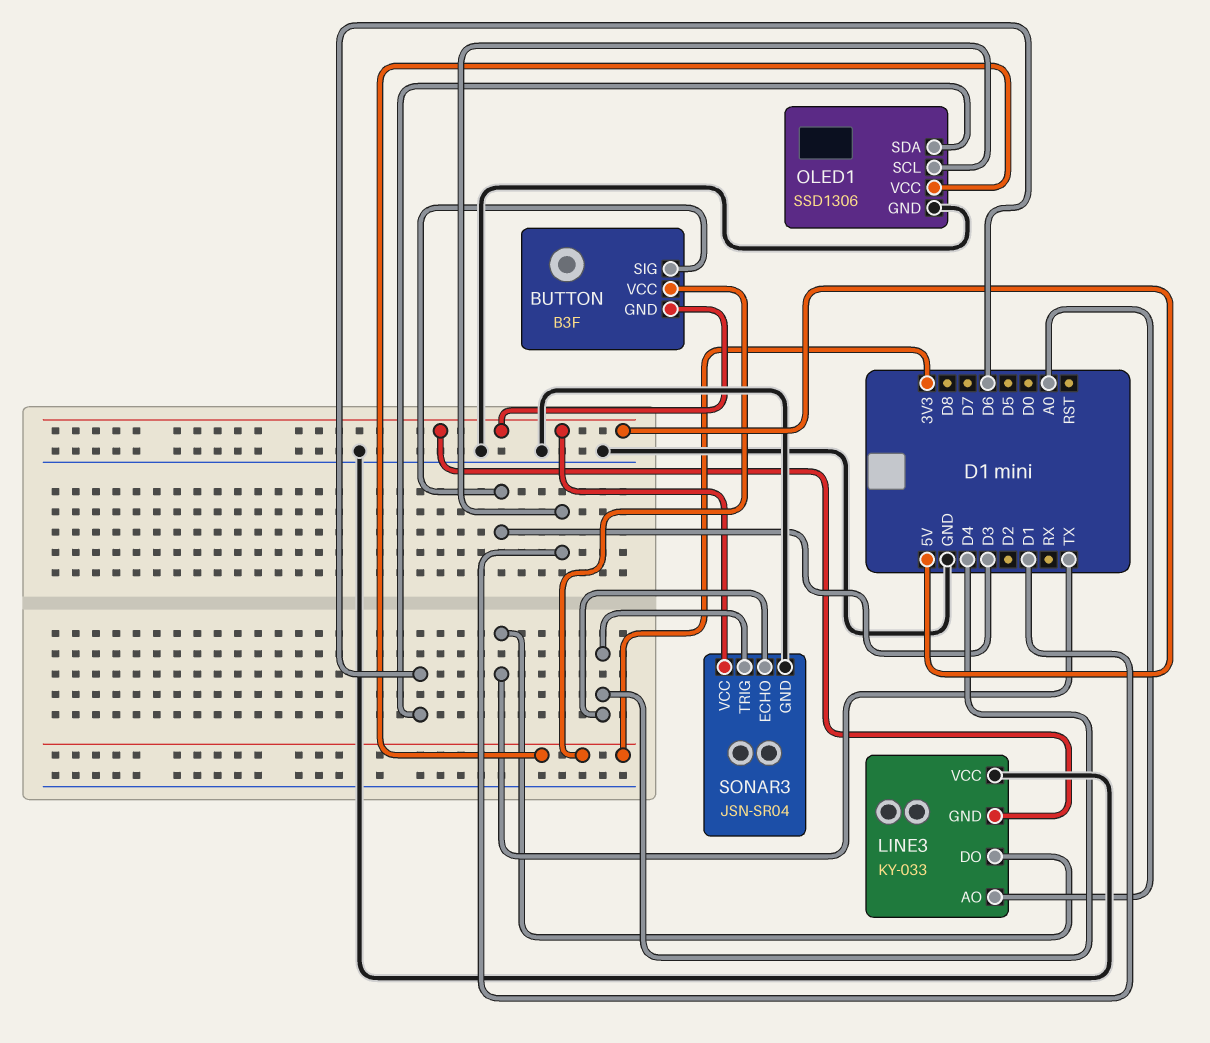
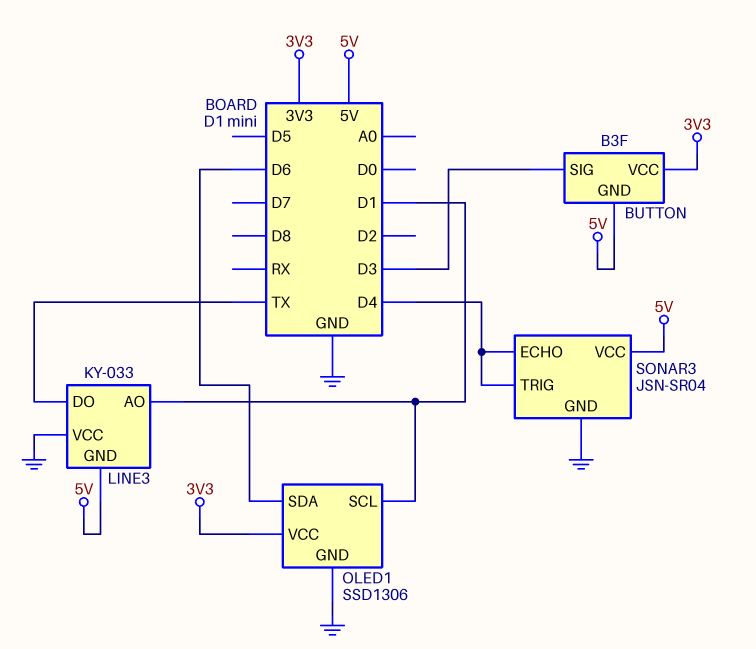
LINE3 pin AO: A0 -> D1

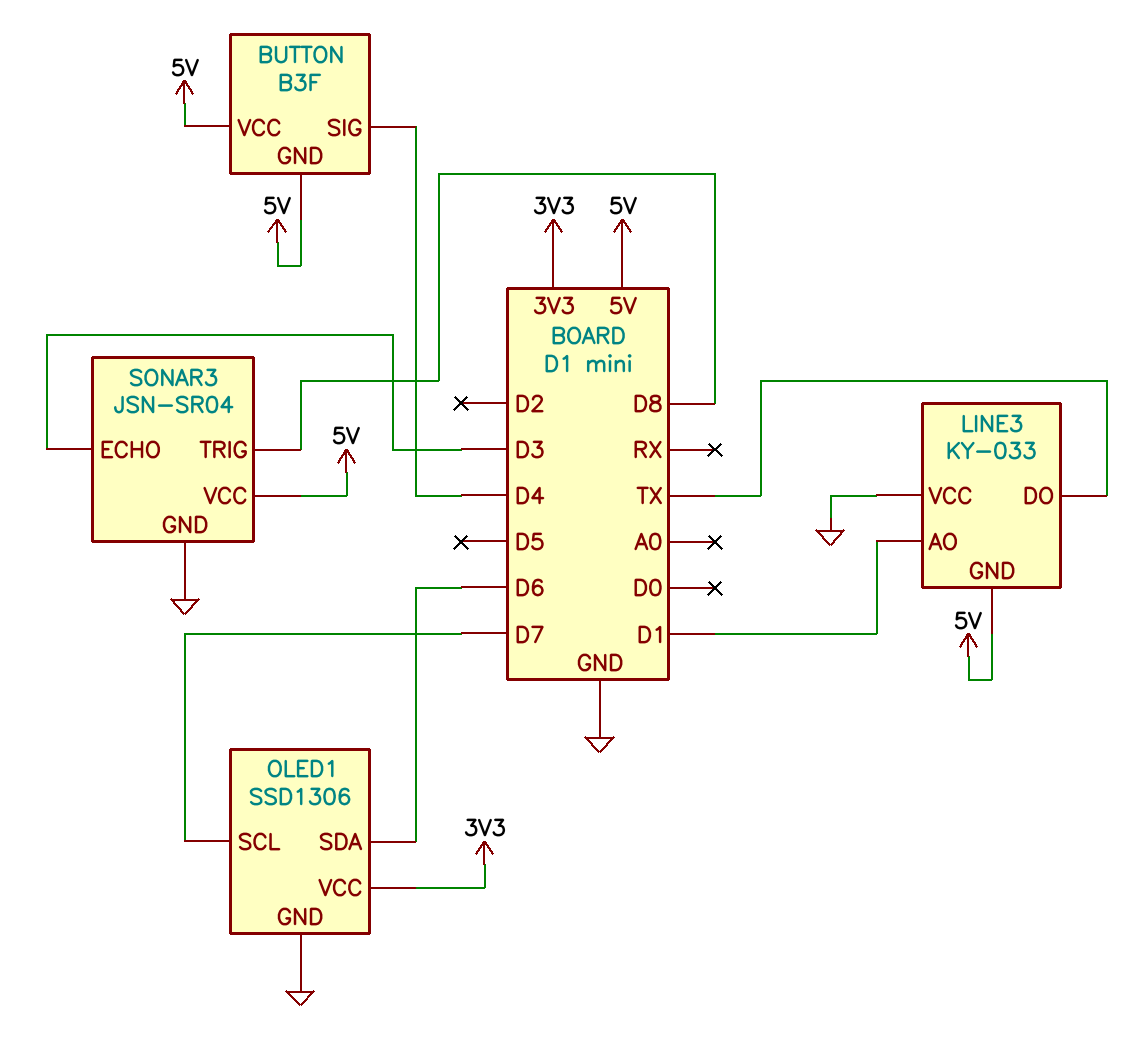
BUTTON pin SIG: D3 -> D4
BUTTON pin VCC: 3V3 -> 5V
OLED1 pin SCL: D1 -> D7
SONAR3 pin ECHO: D4 -> D3
SONAR3 pin TRIG: D4 -> D8

